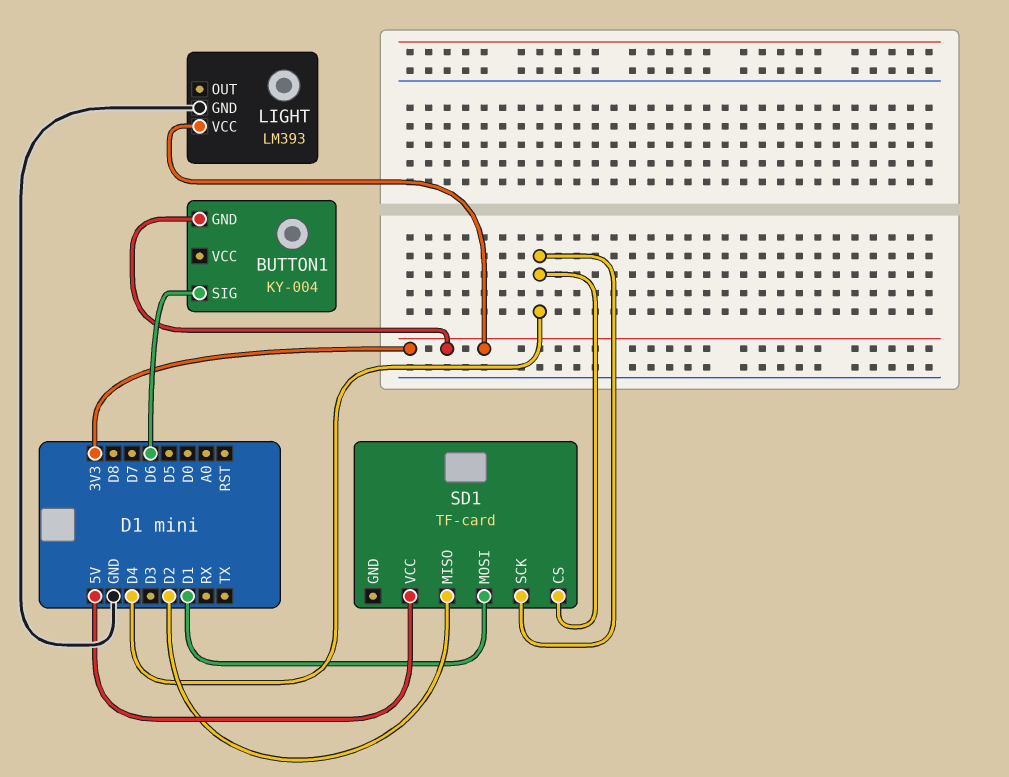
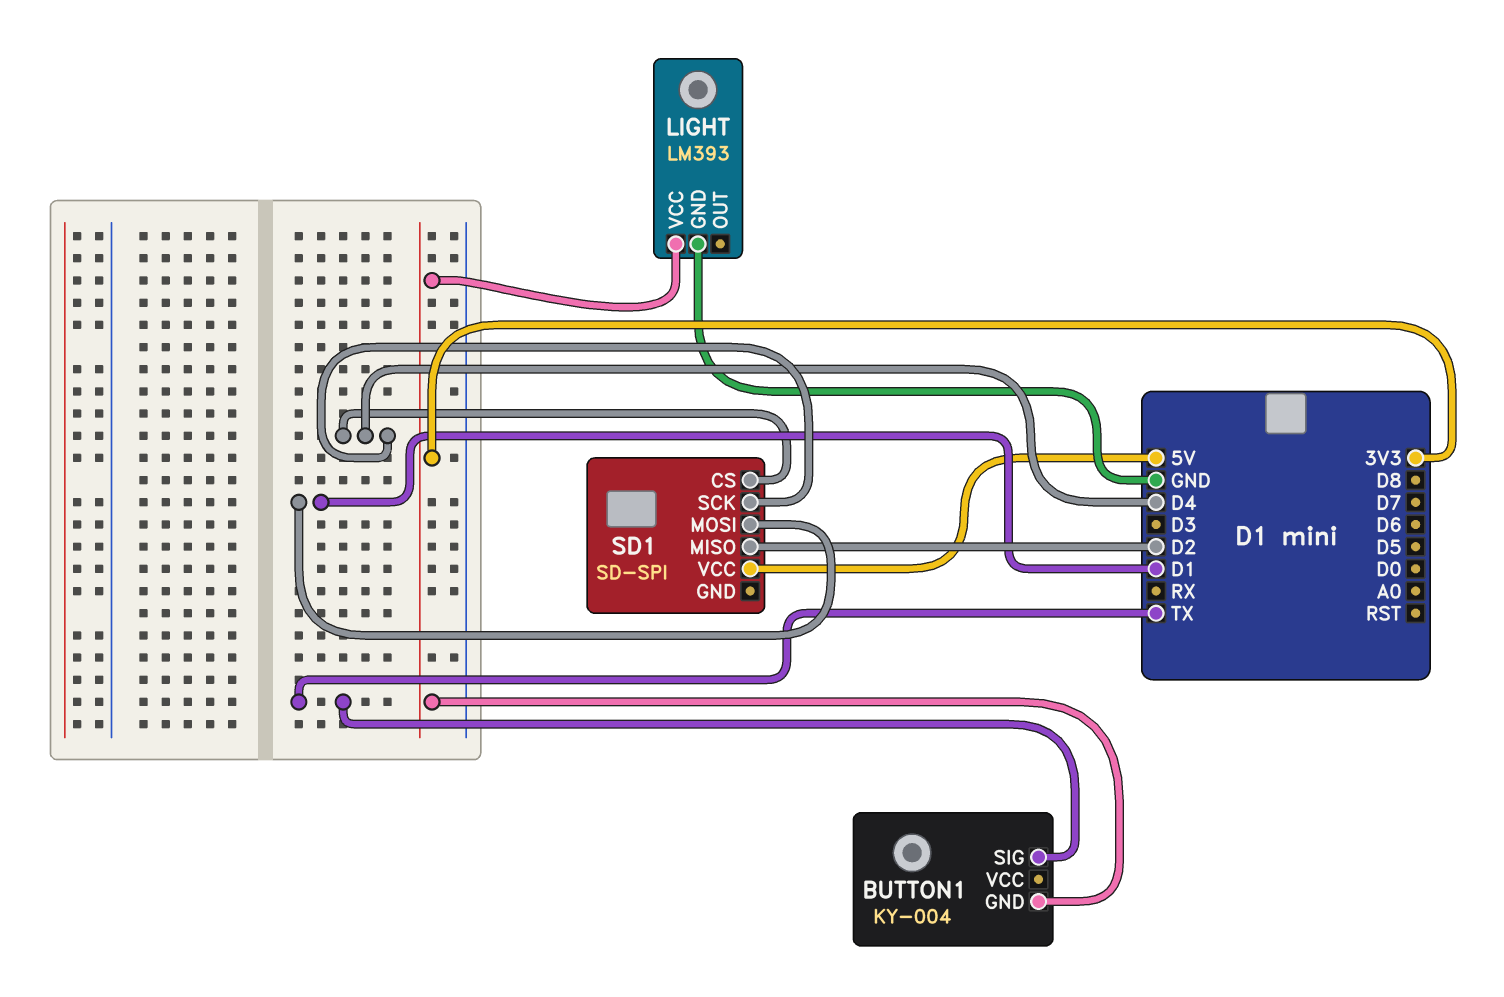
BUTTON1 pin SIG: D6 -> TX
SD1: TF-card -> SD-SPI

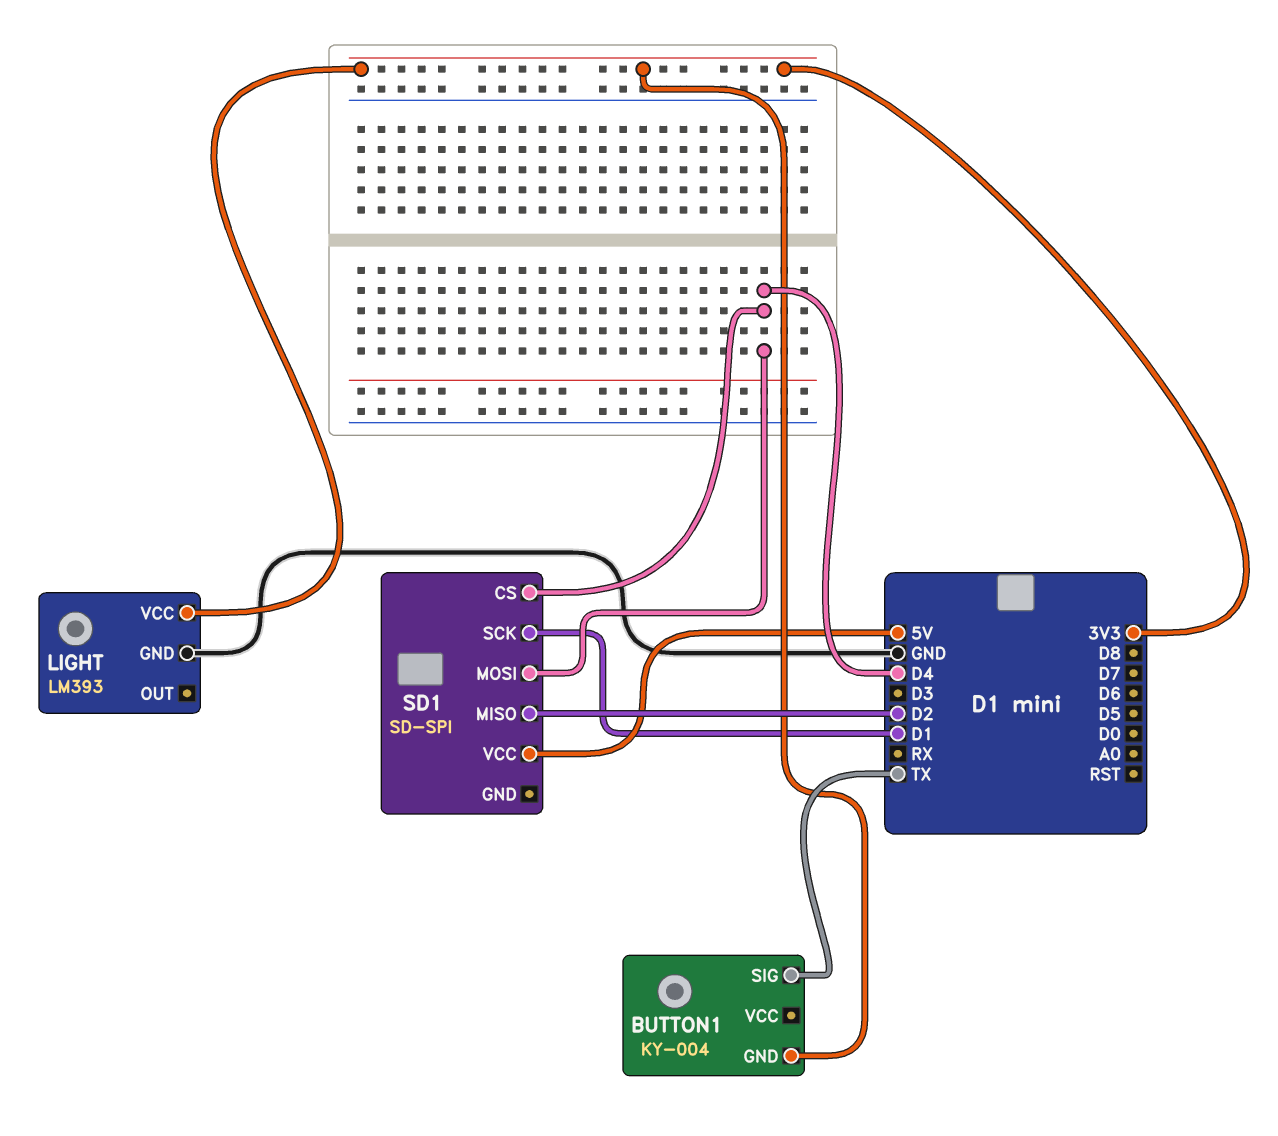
SD1 pin MOSI: D1 -> D4
SD1 pin SCK: D4 -> D1

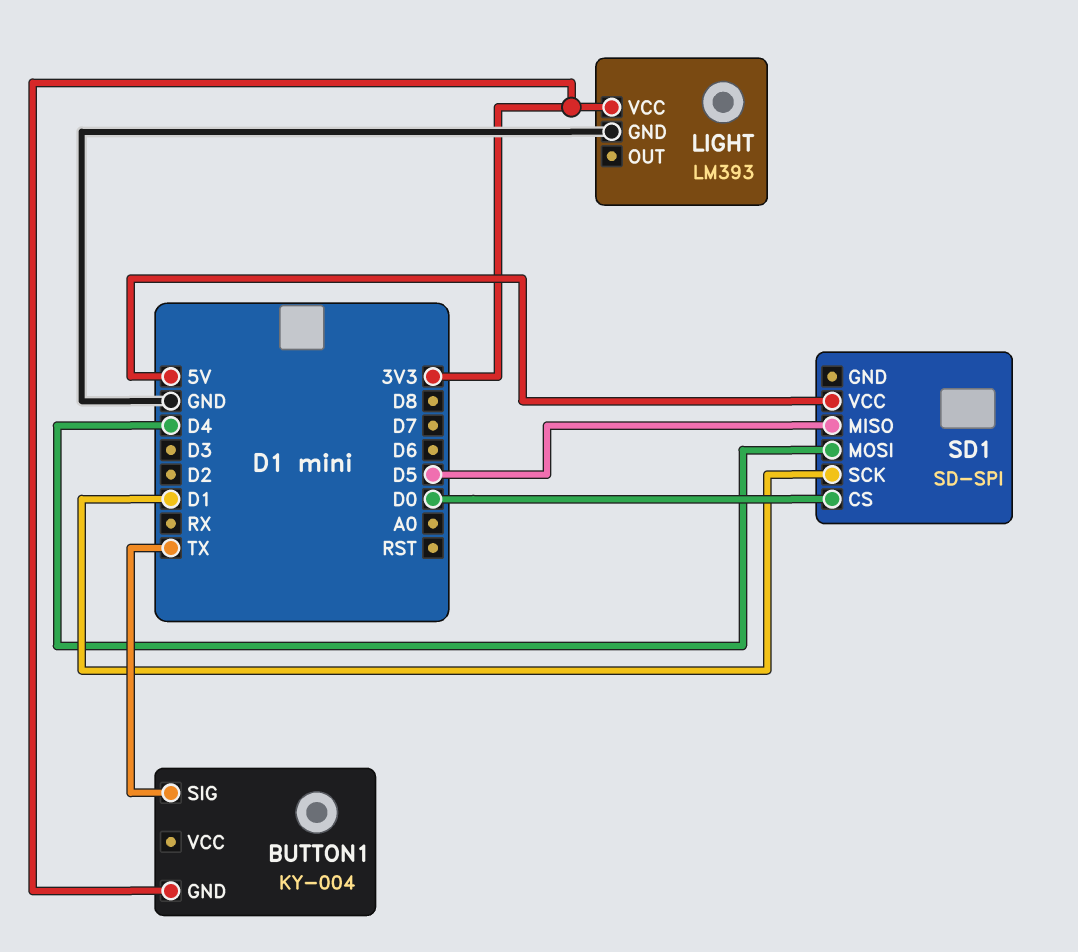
SD1 pin CS: D4 -> D0
SD1 pin MISO: D2 -> D5

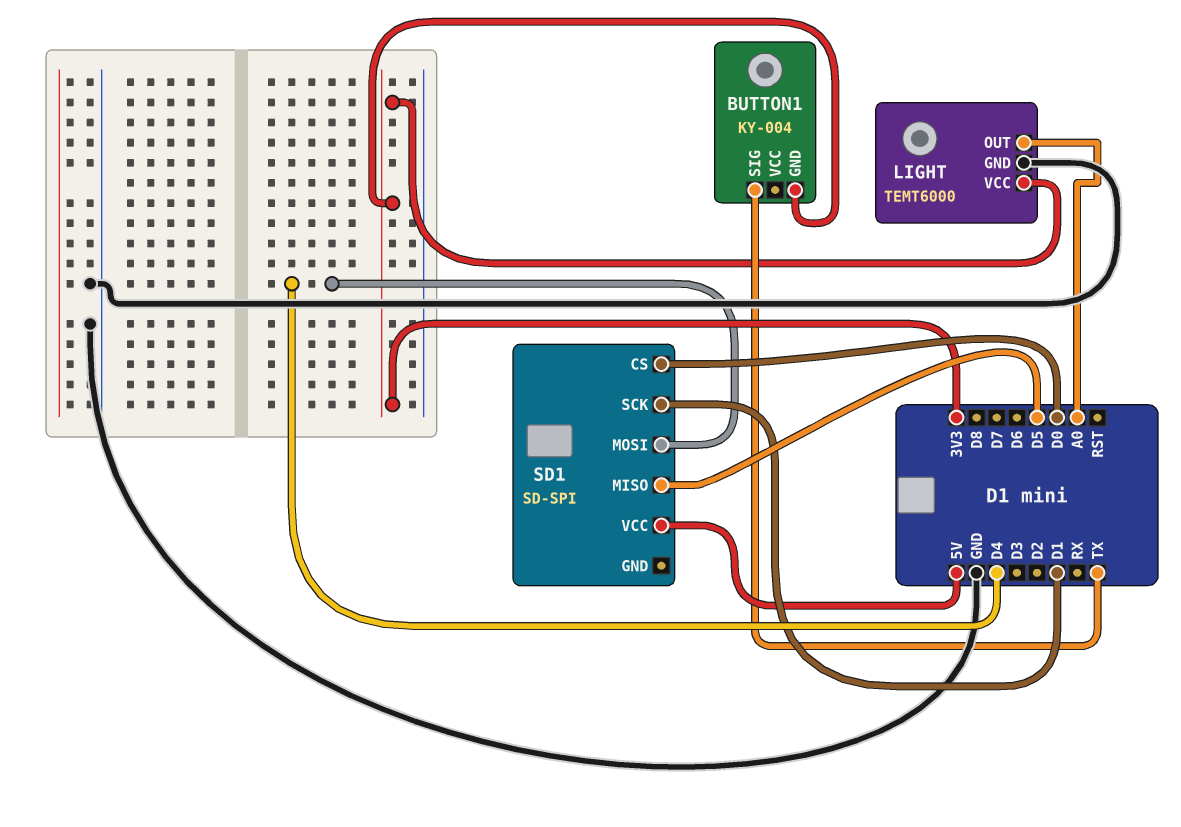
LIGHT: LM393 -> TEMT6000
LIGHT pin OUT: none -> A0

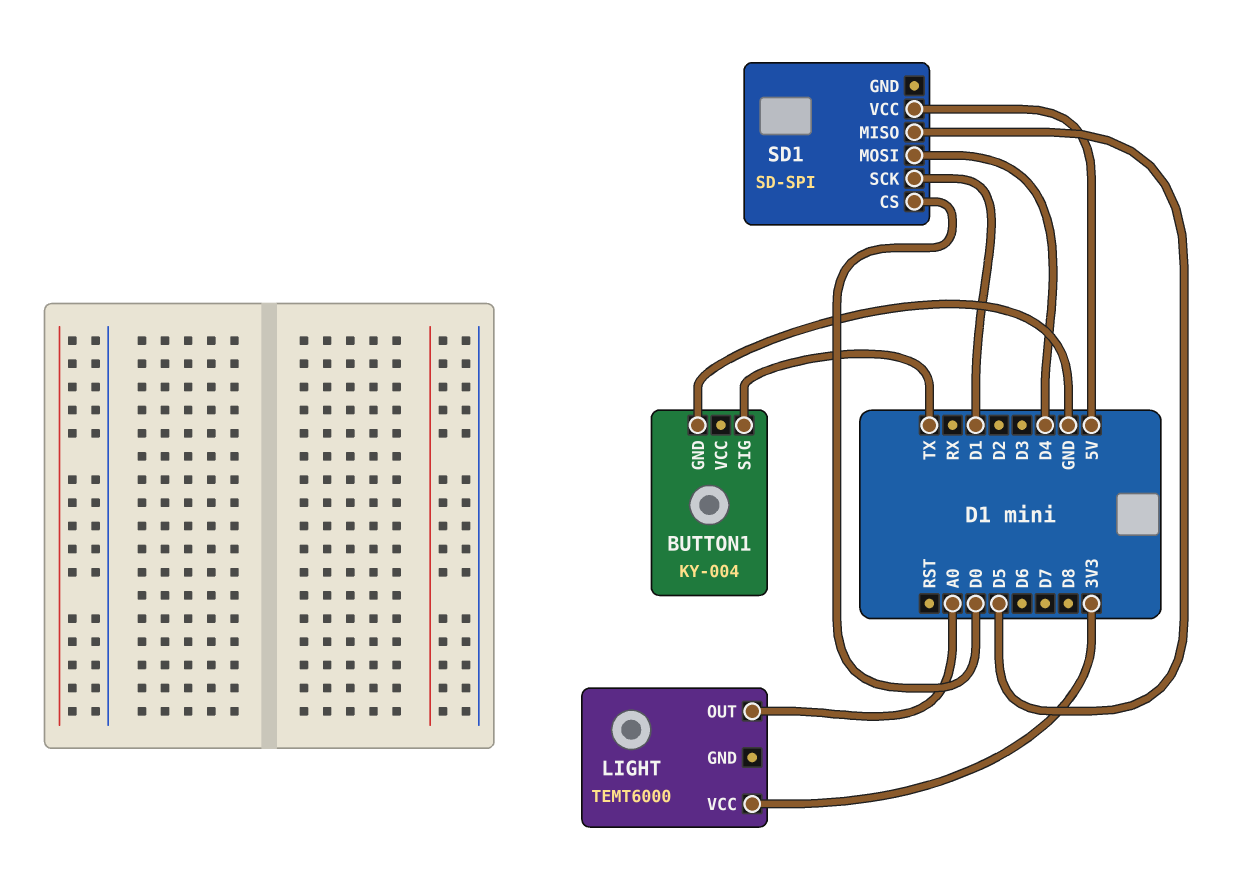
BUTTON1 pin GND: 3V3 -> GND
LIGHT pin GND: GND -> none

